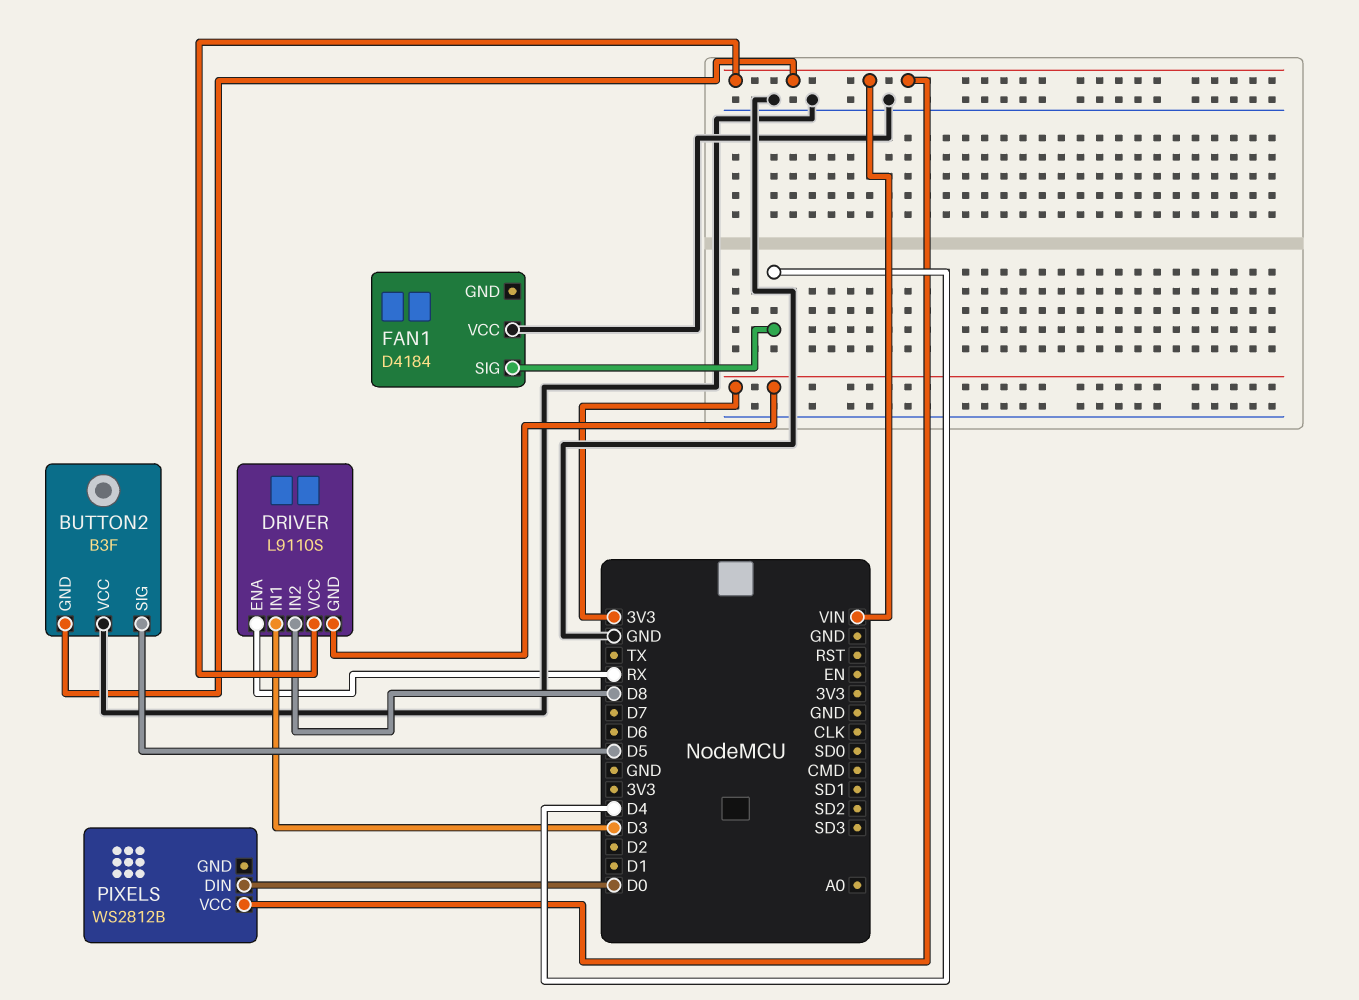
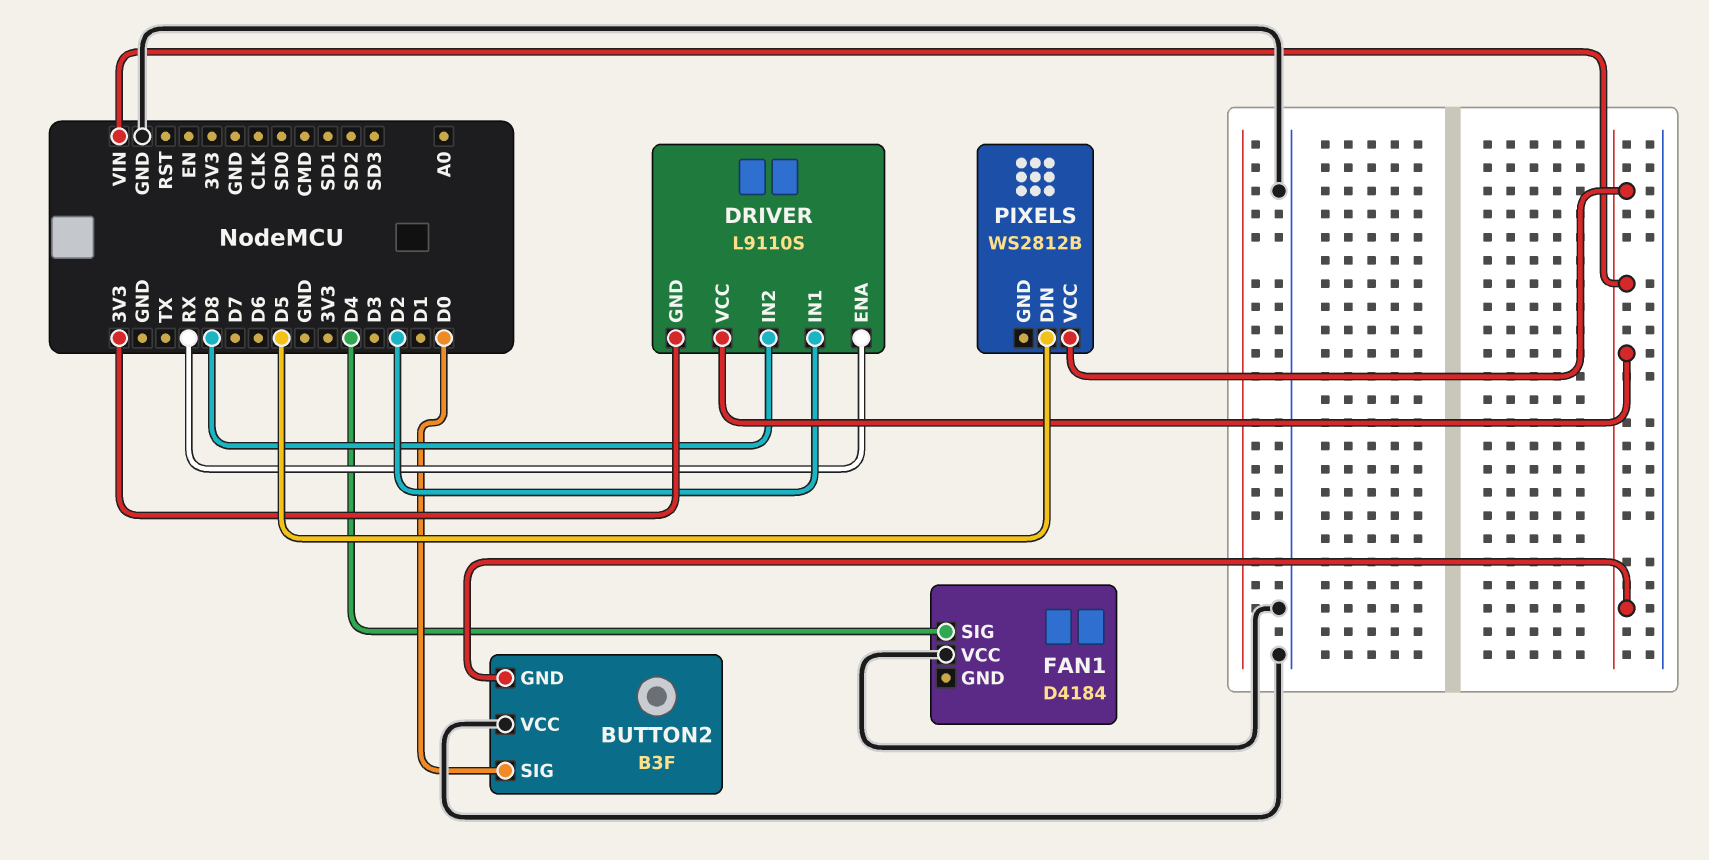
BUTTON2 pin SIG: D5 -> D0
DRIVER pin IN1: D3 -> D2
PIXELS pin DIN: D0 -> D5

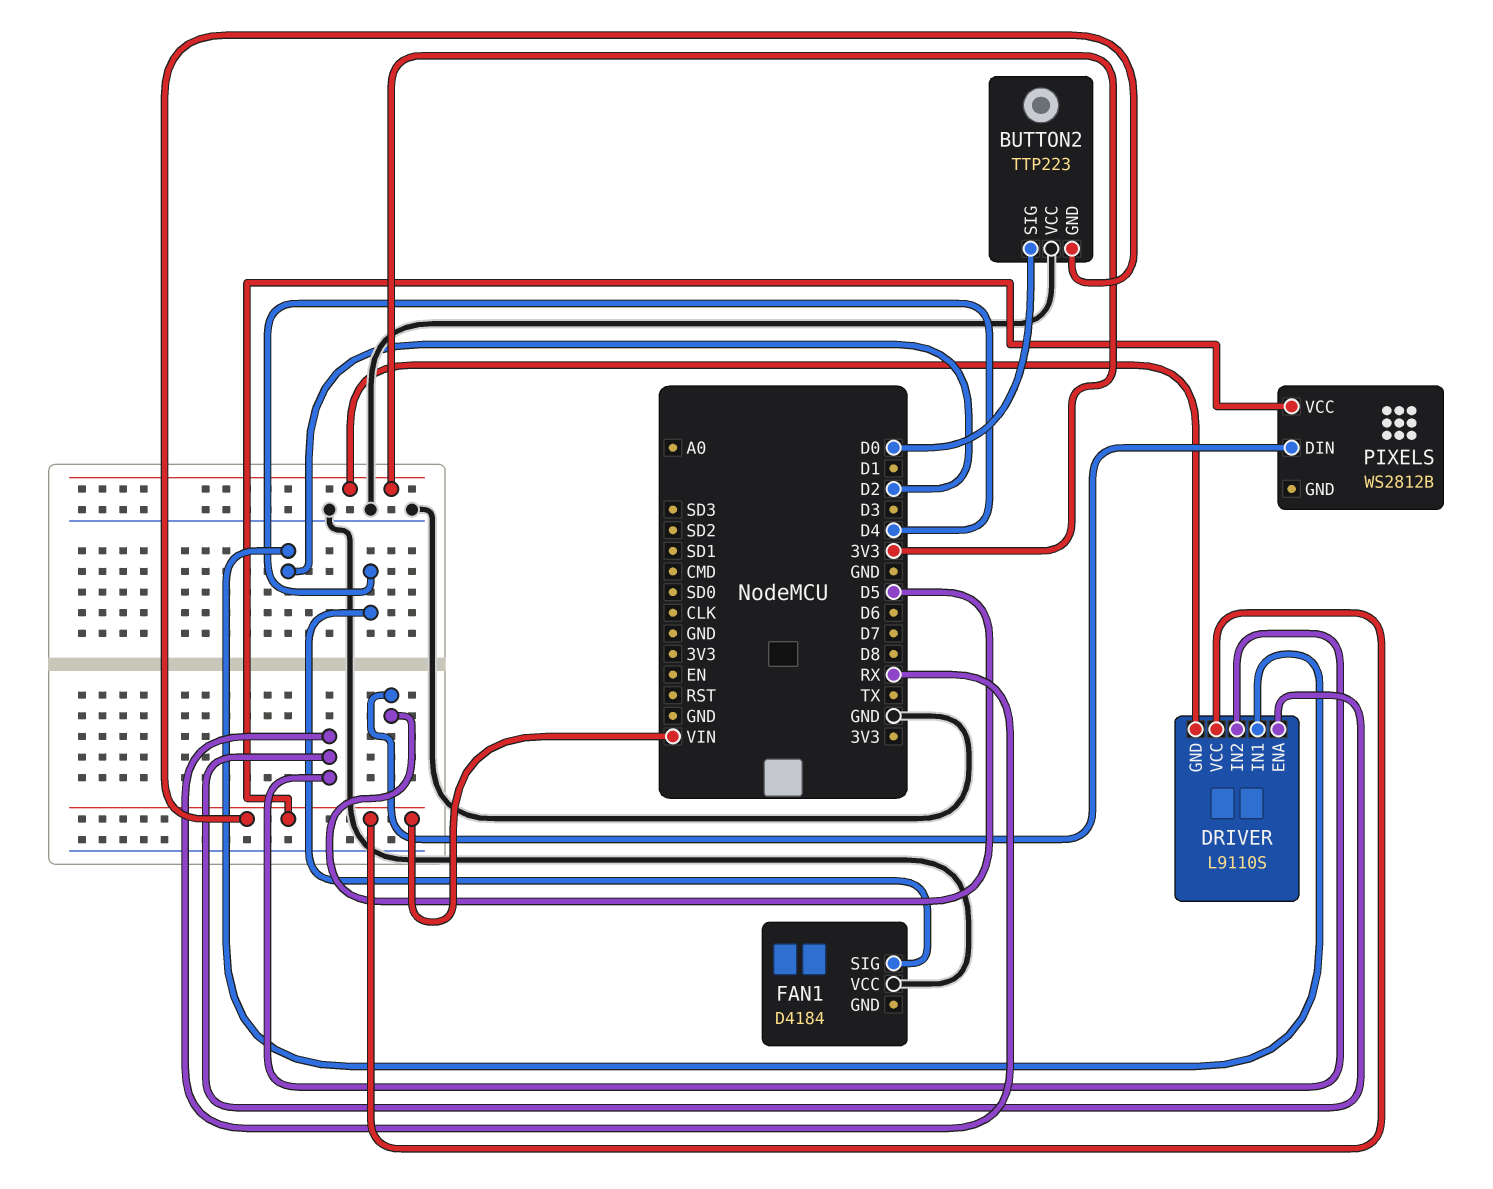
BUTTON2: B3F -> TTP223
DRIVER pin IN2: D8 -> RX

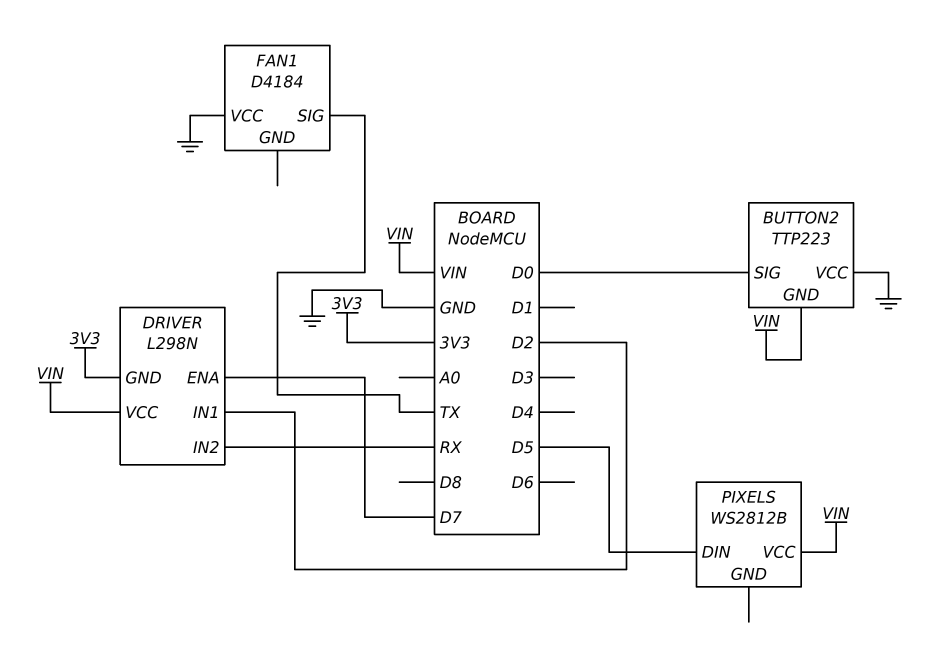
DRIVER: L9110S -> L298N
DRIVER pin ENA: RX -> D7
FAN1 pin SIG: D4 -> TX

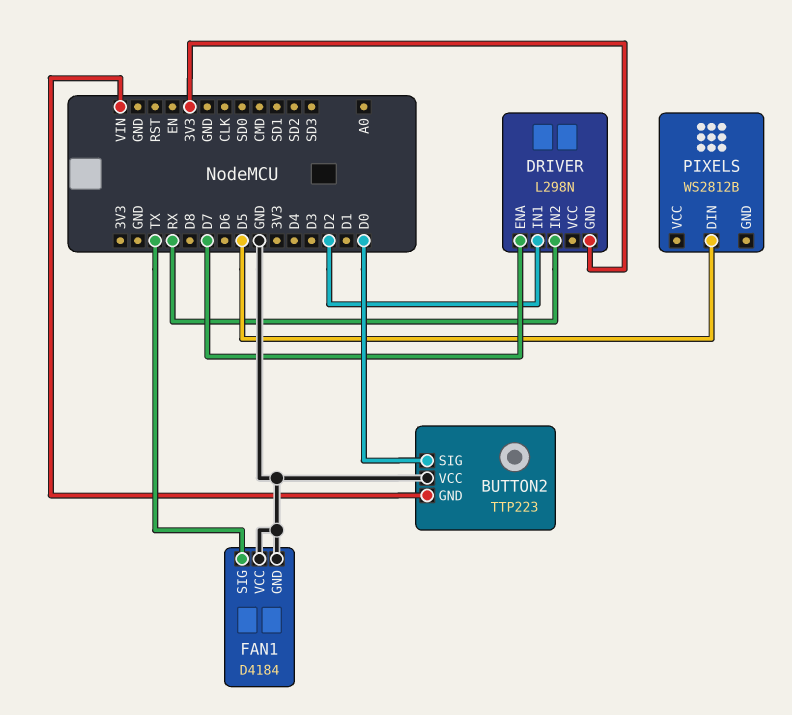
DRIVER pin VCC: VIN -> none
FAN1 pin GND: none -> GND
PIXELS pin VCC: VIN -> none

